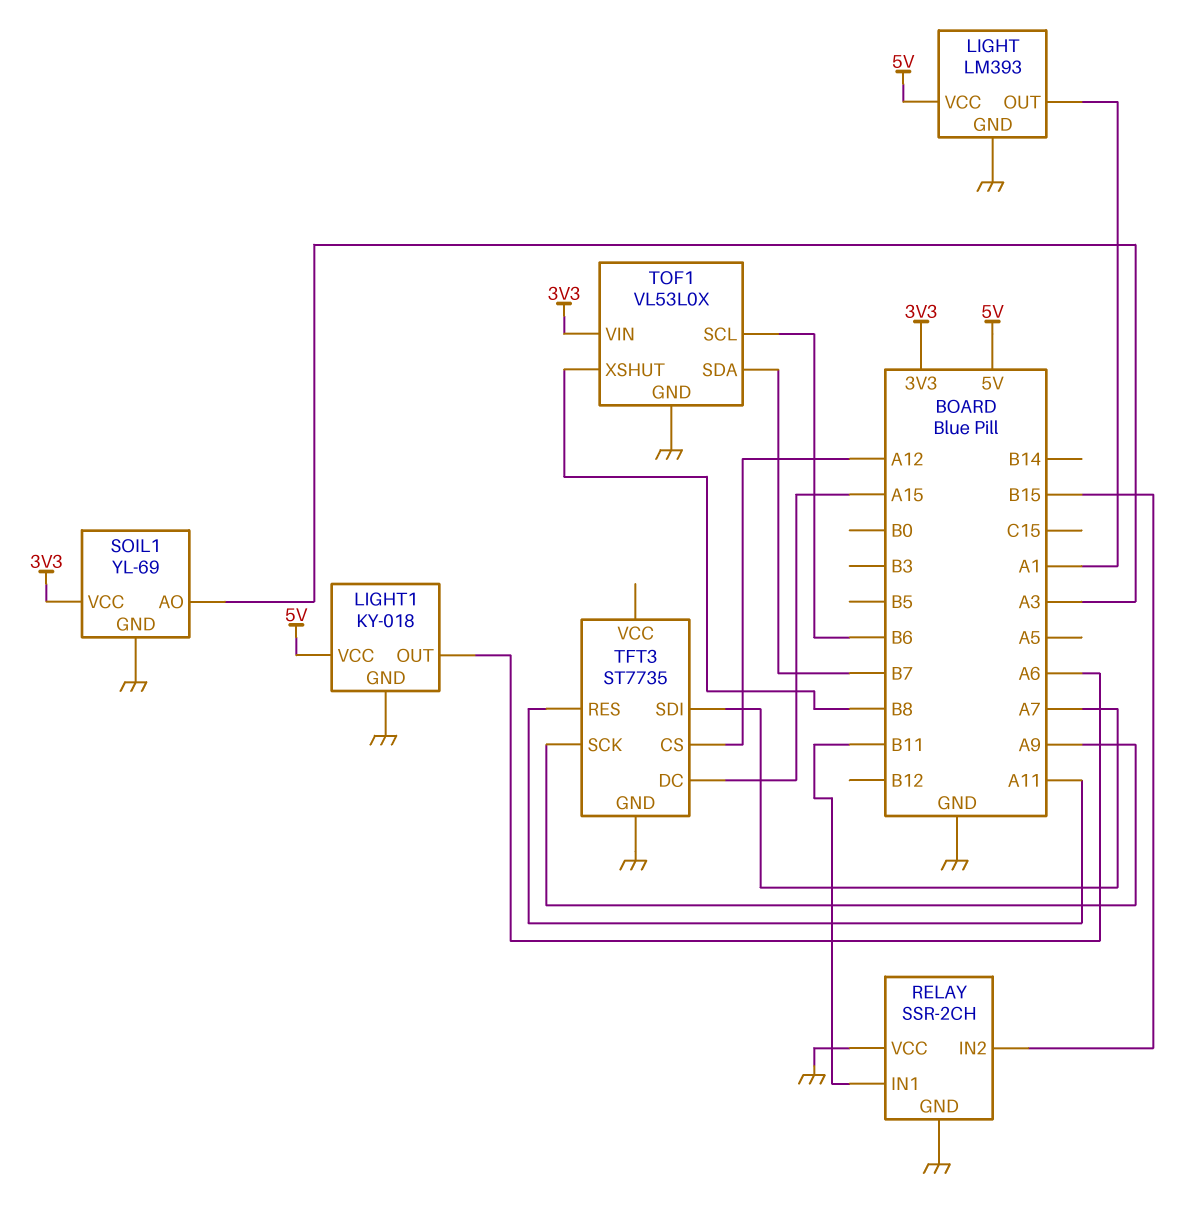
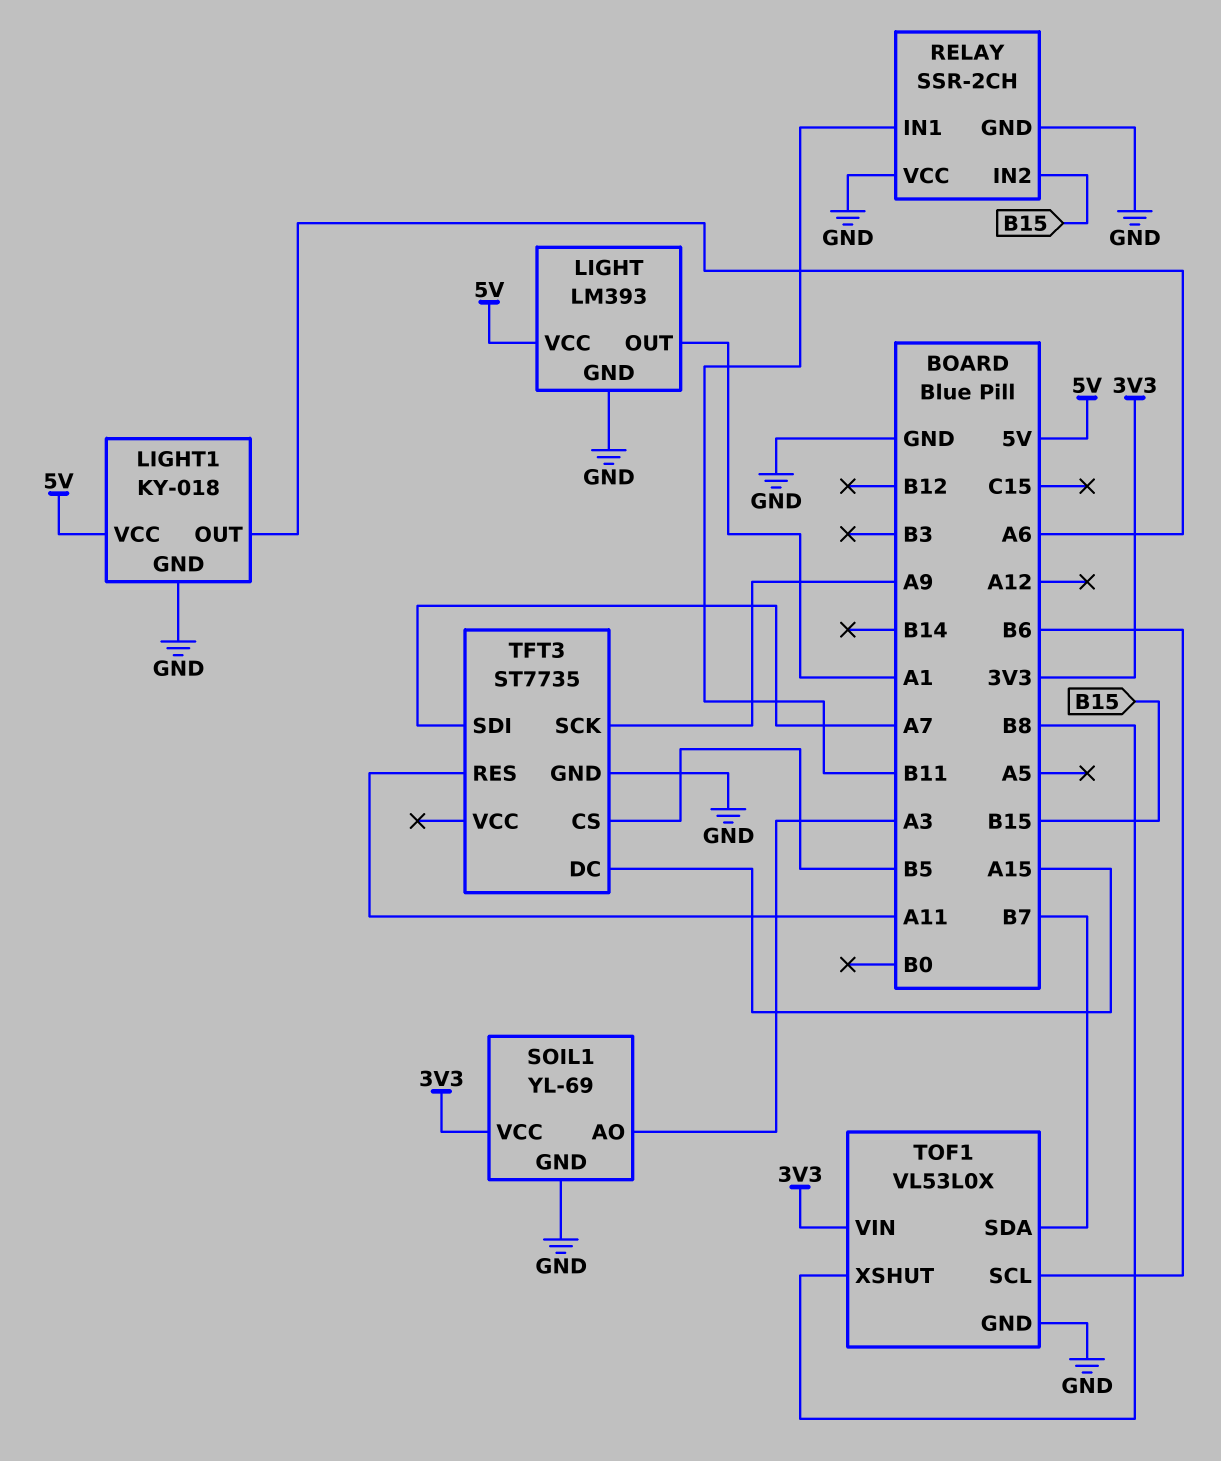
TFT3 pin CS: A12 -> B5

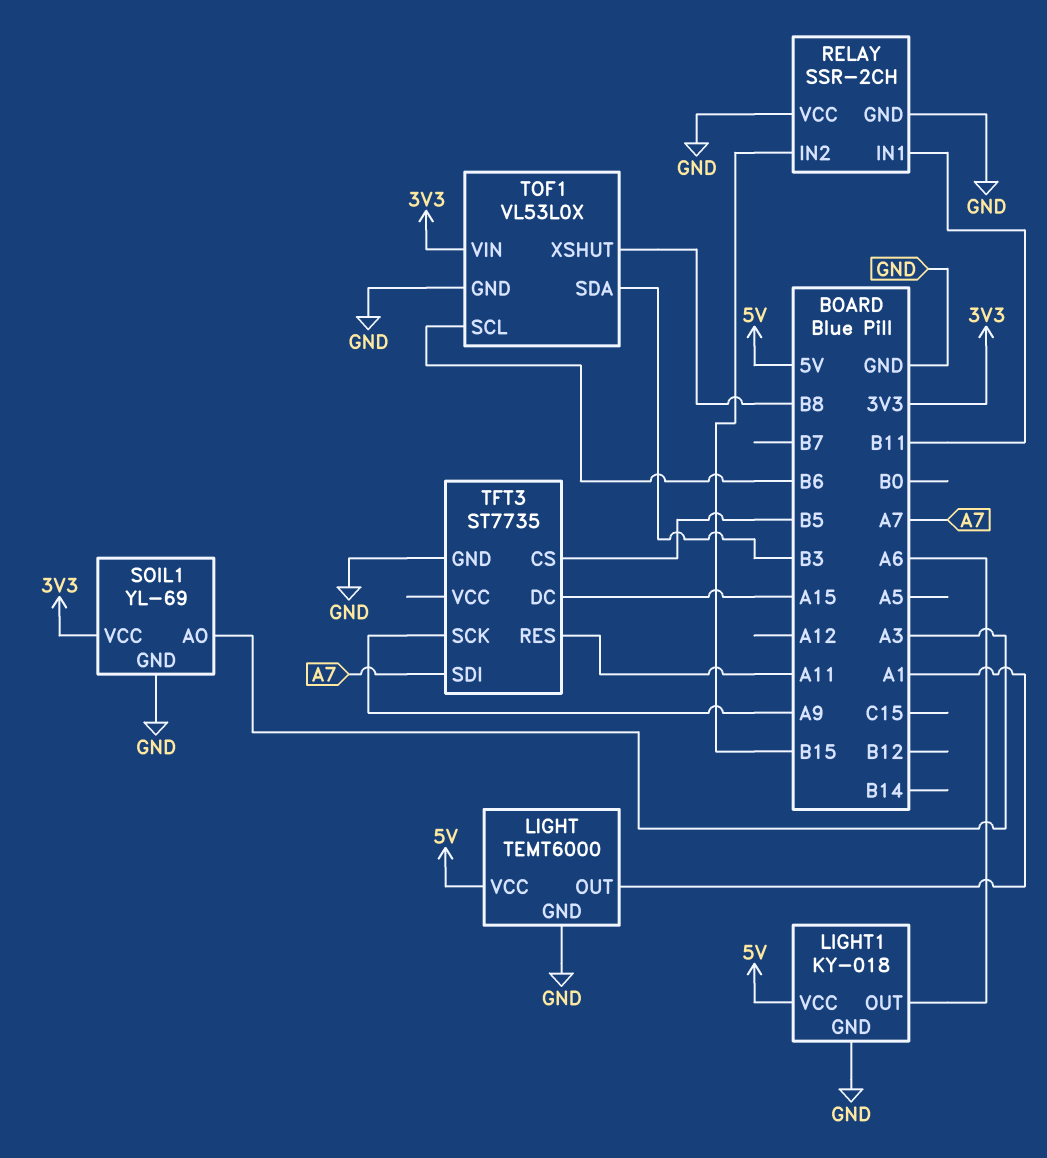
LIGHT: LM393 -> TEMT6000
TOF1 pin SDA: B7 -> B3

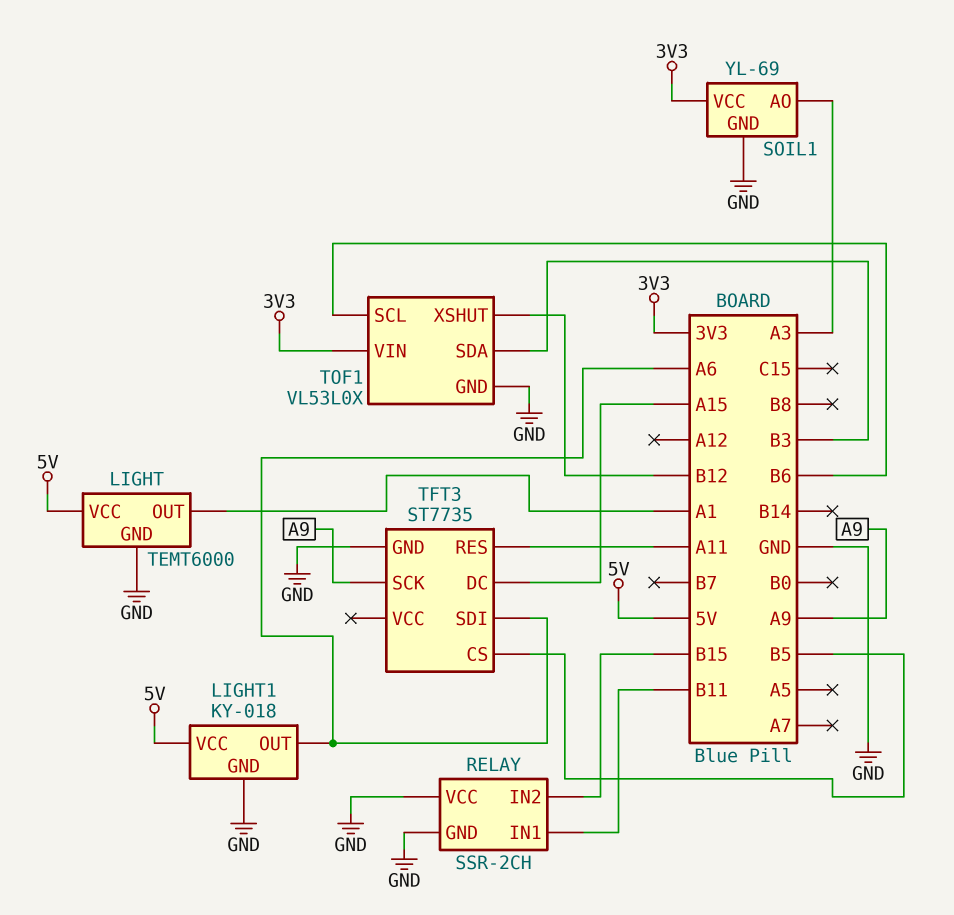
TFT3 pin SDI: A7 -> A6
TOF1 pin XSHUT: B8 -> B12

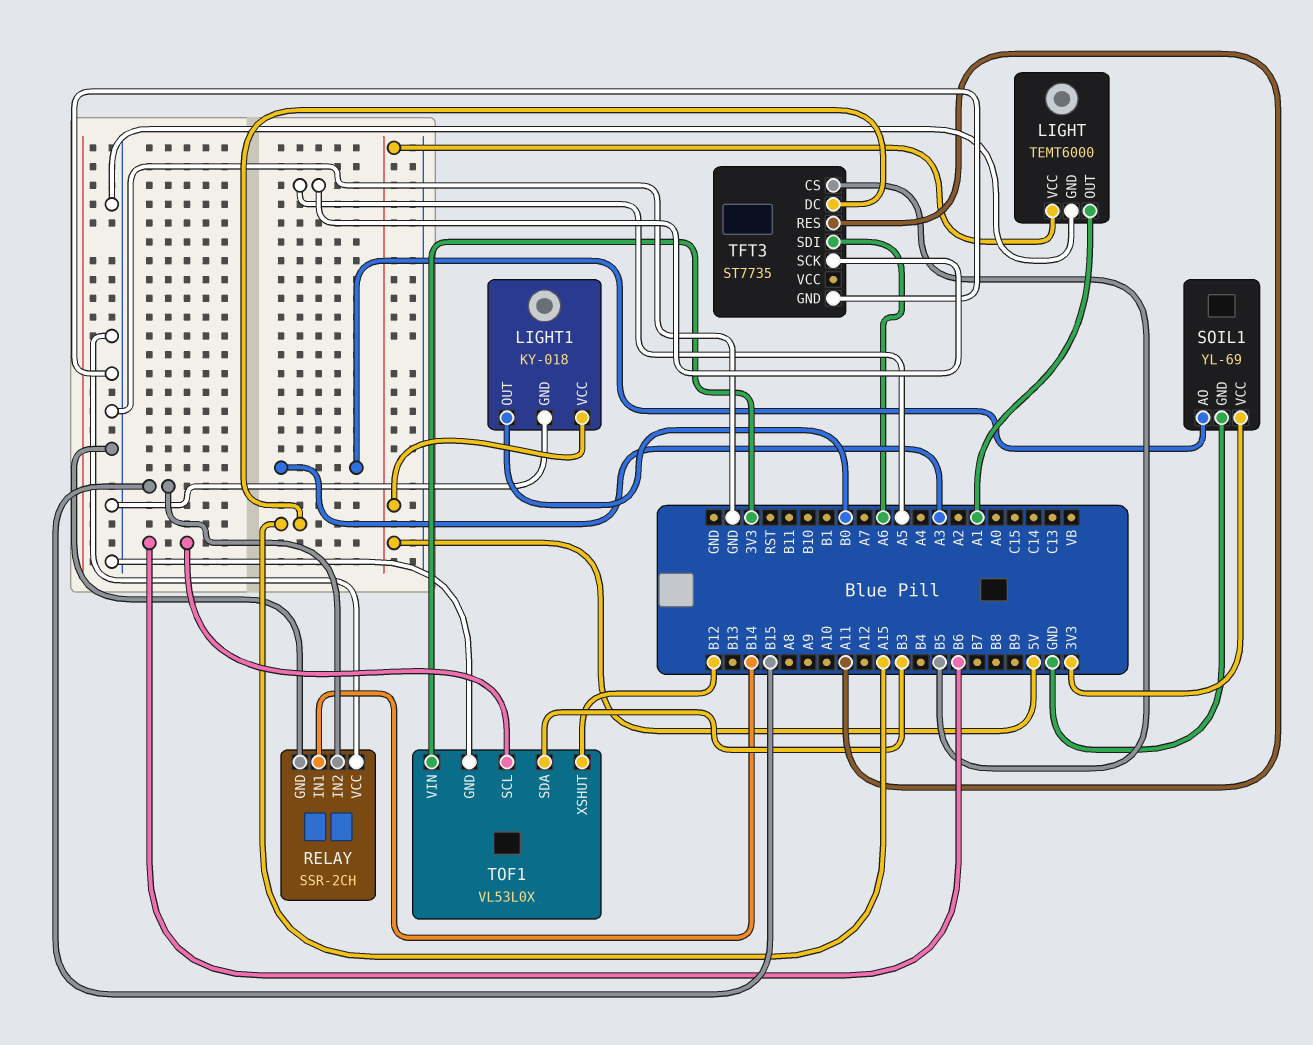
LIGHT1 pin OUT: A6 -> B0
RELAY pin IN1: B11 -> B14
TFT3 pin SCK: A9 -> A5

